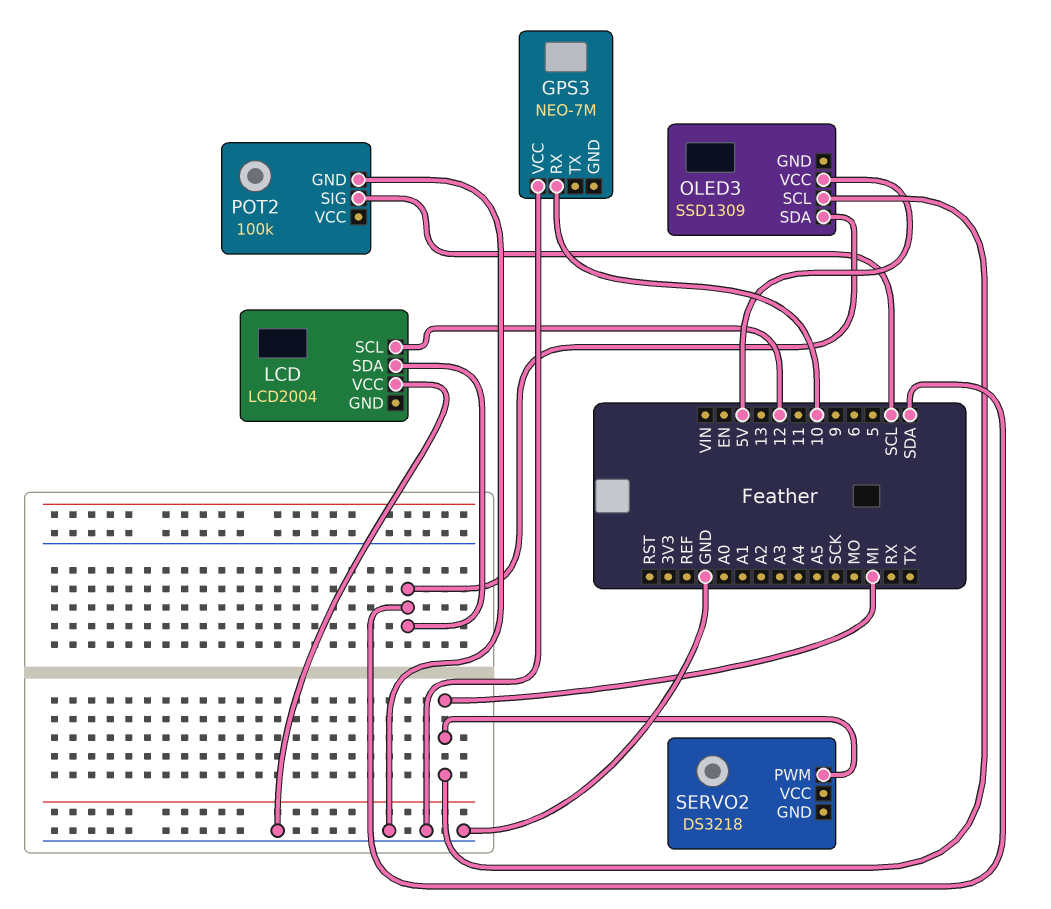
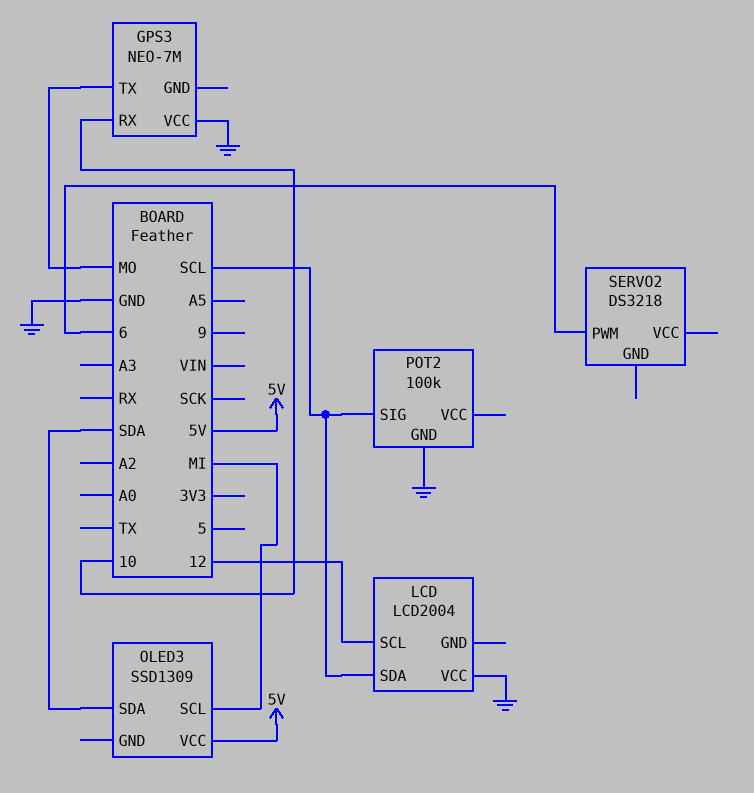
GPS3 pin TX: none -> MO
LCD pin SDA: SDA -> SCL
SERVO2 pin PWM: MI -> 6

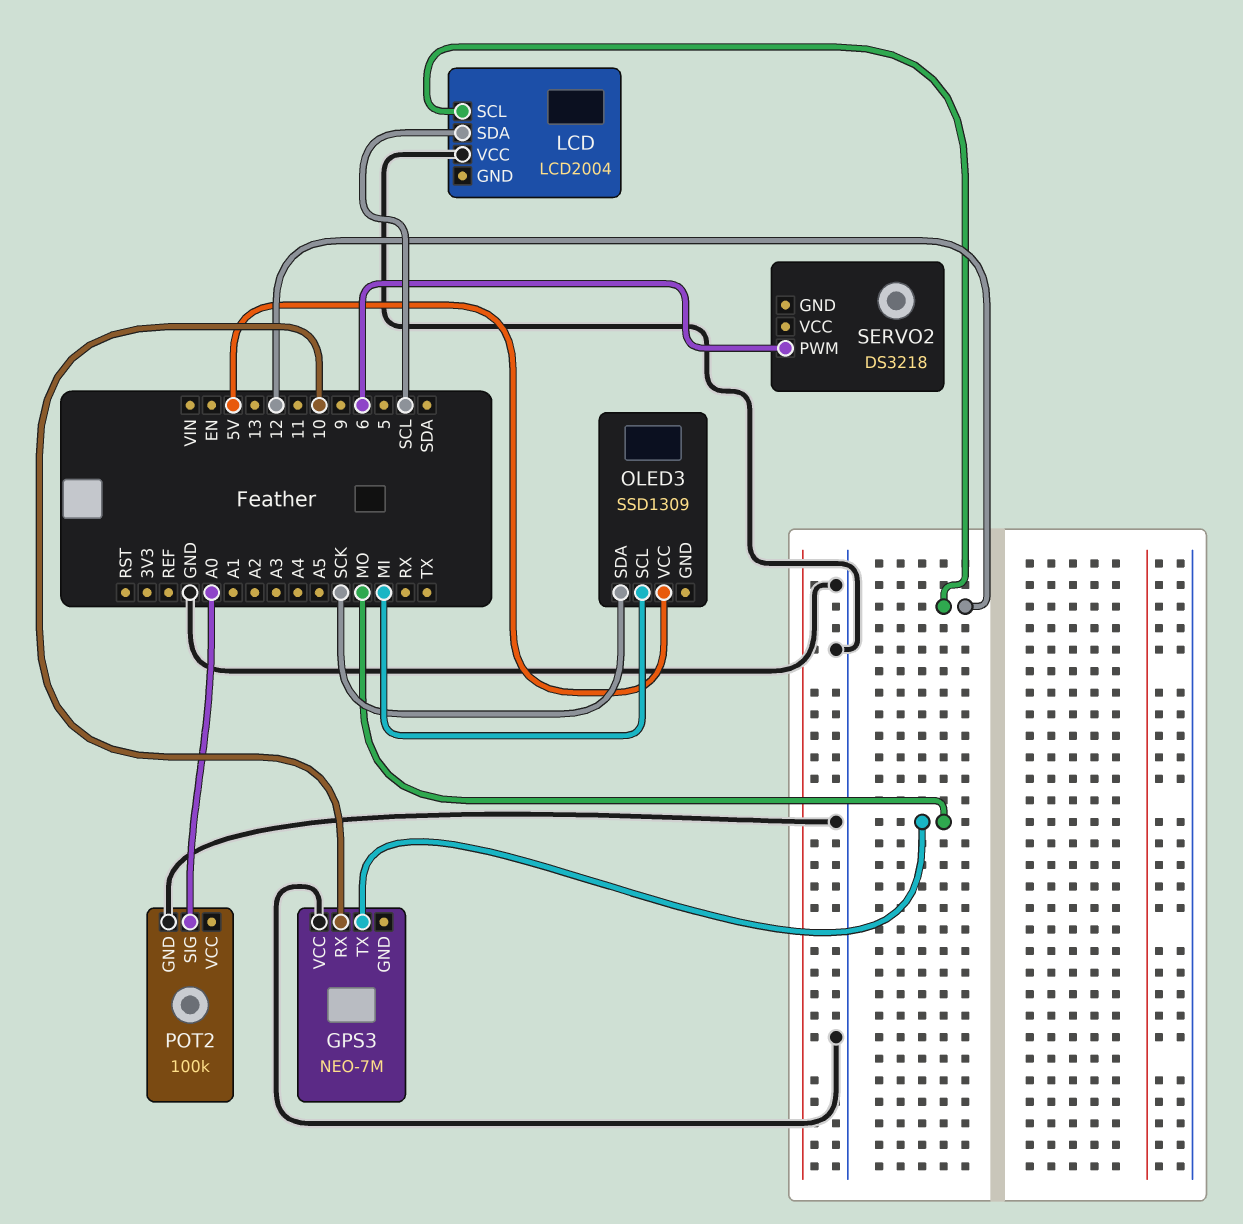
OLED3 pin SDA: SDA -> SCK
POT2 pin SIG: SCL -> A0

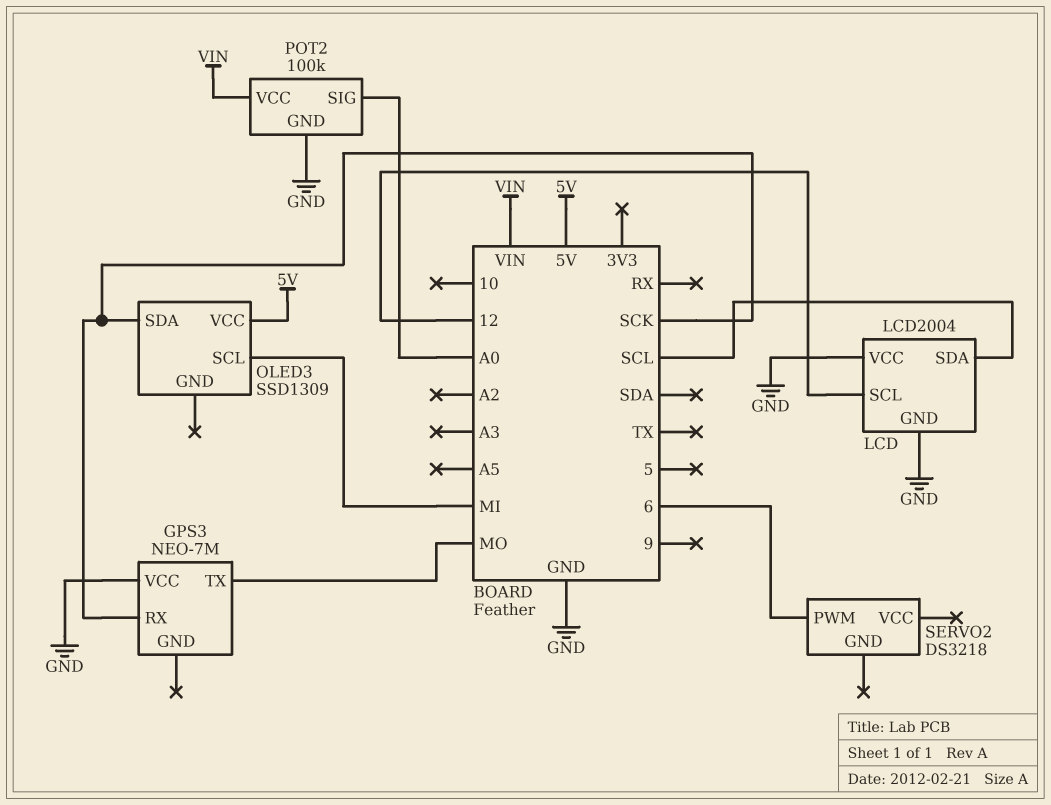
GPS3 pin RX: 10 -> SCK
LCD pin GND: none -> GND
POT2 pin VCC: none -> VIN

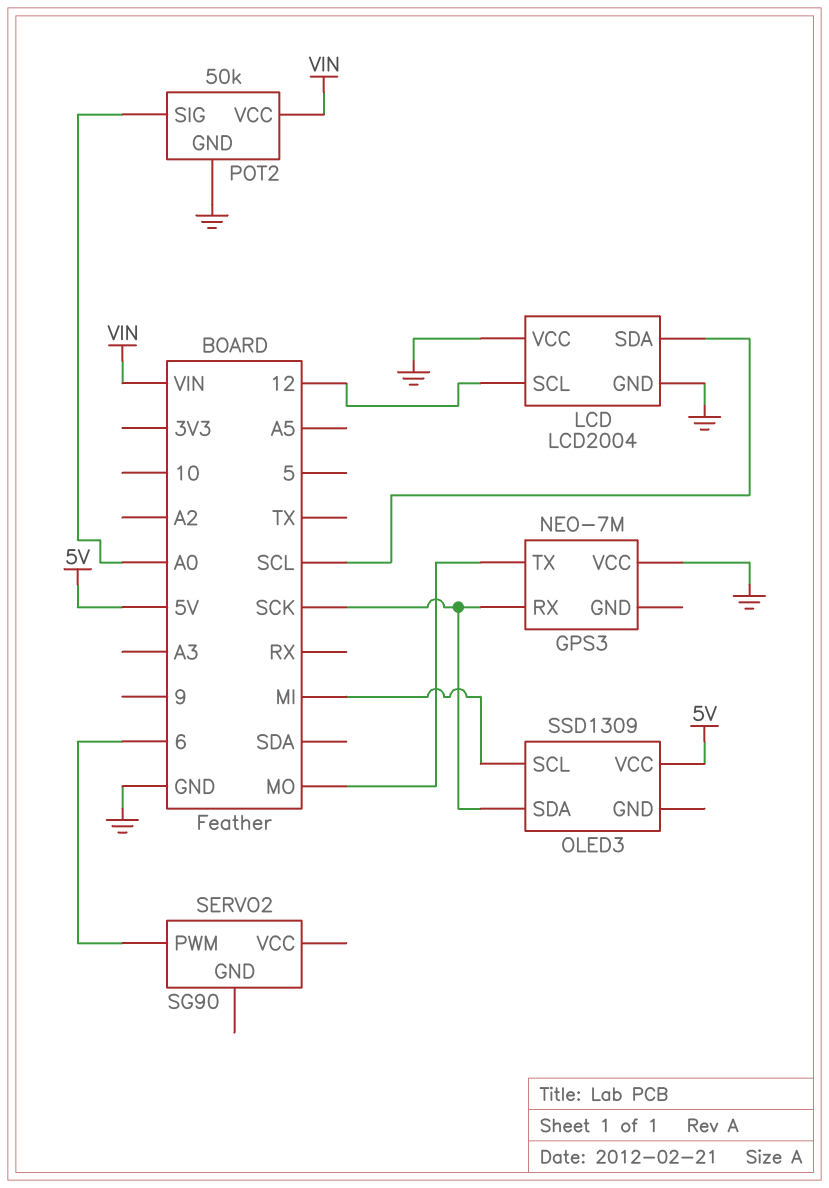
POT2: 100k -> 50k
SERVO2: DS3218 -> SG90

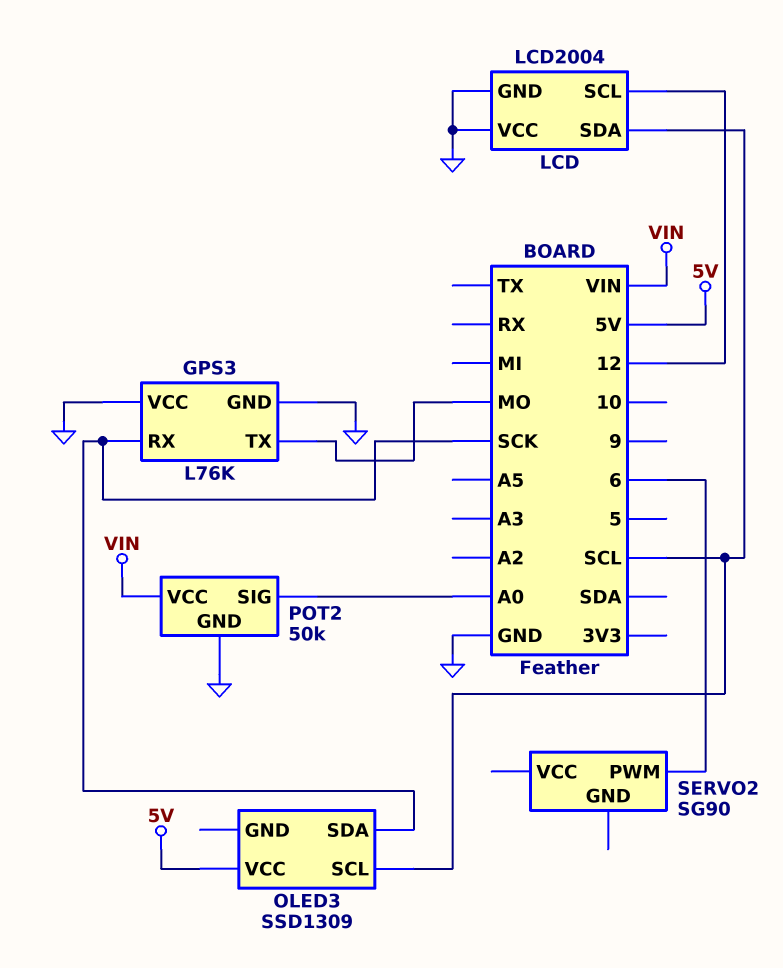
GPS3: NEO-7M -> L76K
GPS3 pin GND: none -> GND
OLED3 pin SCL: MI -> SCL

